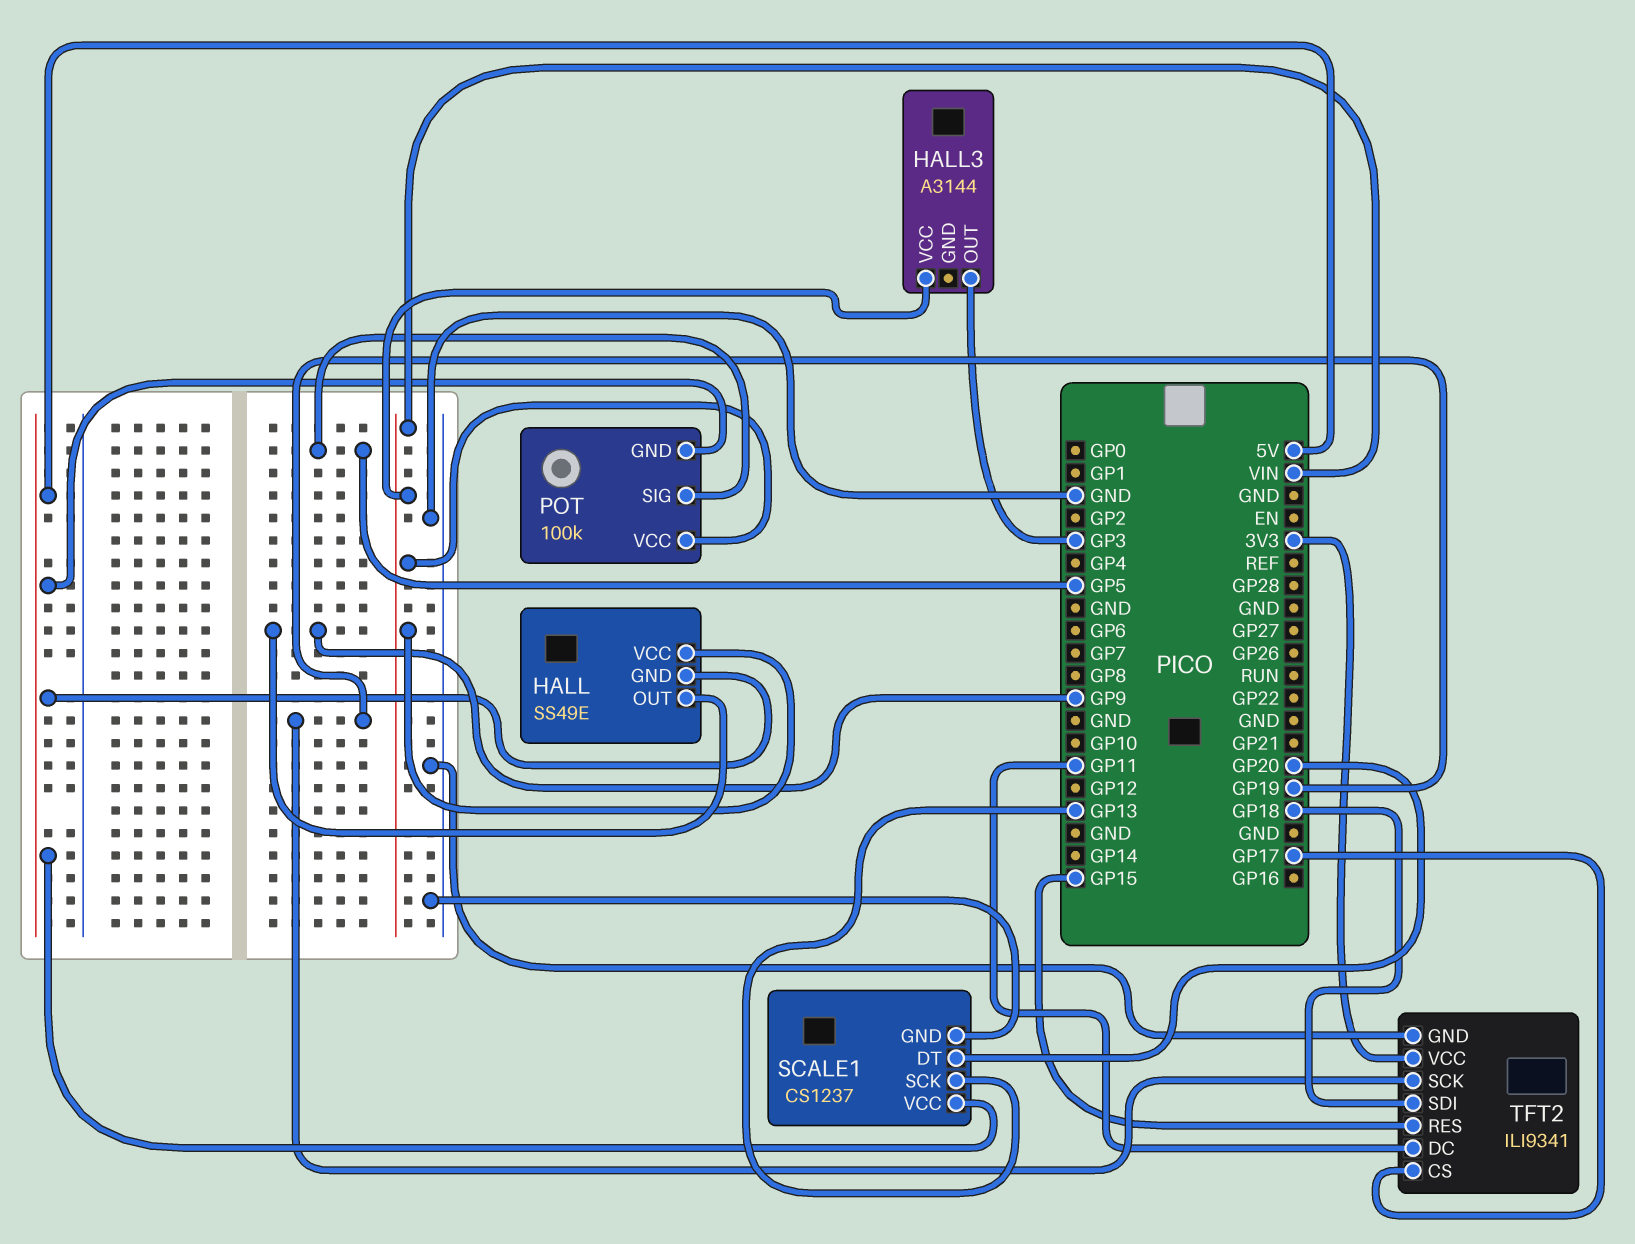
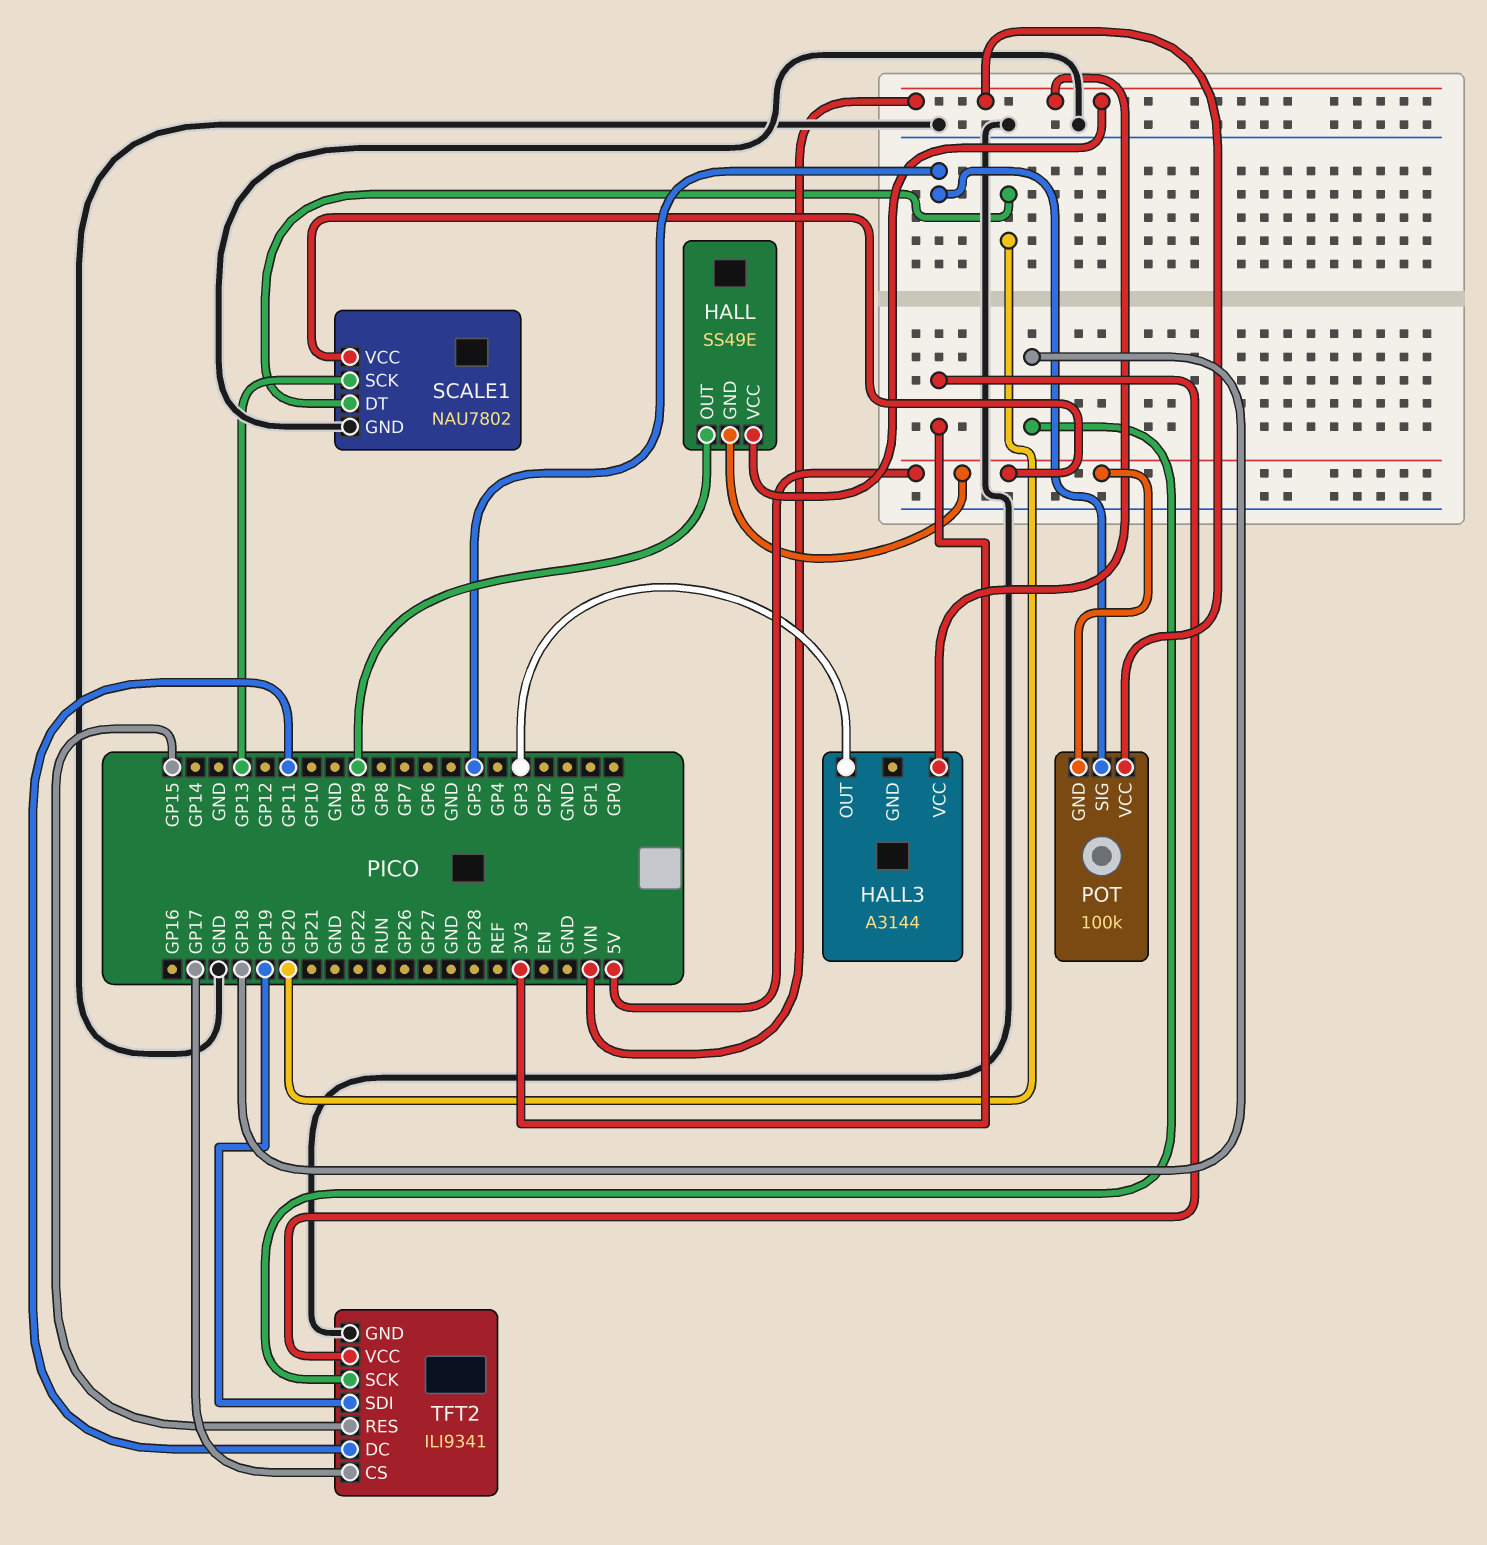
SCALE1: CS1237 -> NAU7802
TFT2 pin SCK: GP19 -> GP18
TFT2 pin SDI: GP18 -> GP19

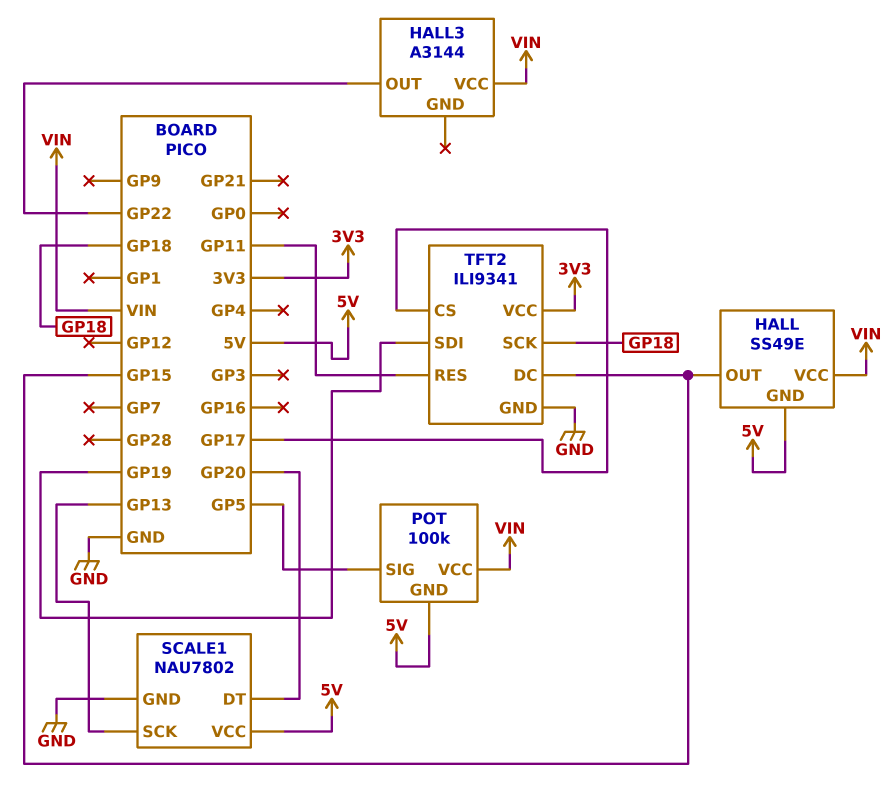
HALL pin OUT: GP9 -> GP15
HALL3 pin OUT: GP3 -> GP22
TFT2 pin DC: GP11 -> GP15
TFT2 pin RES: GP15 -> GP11

